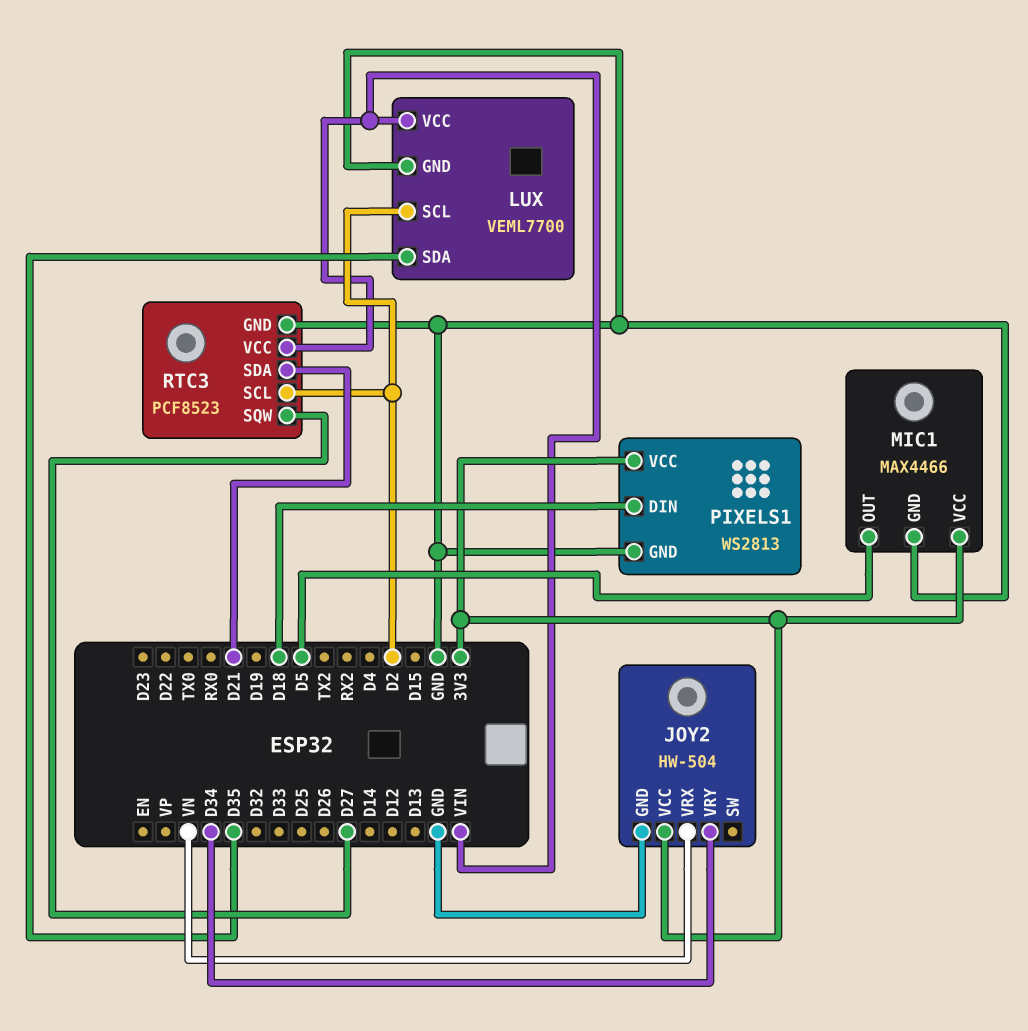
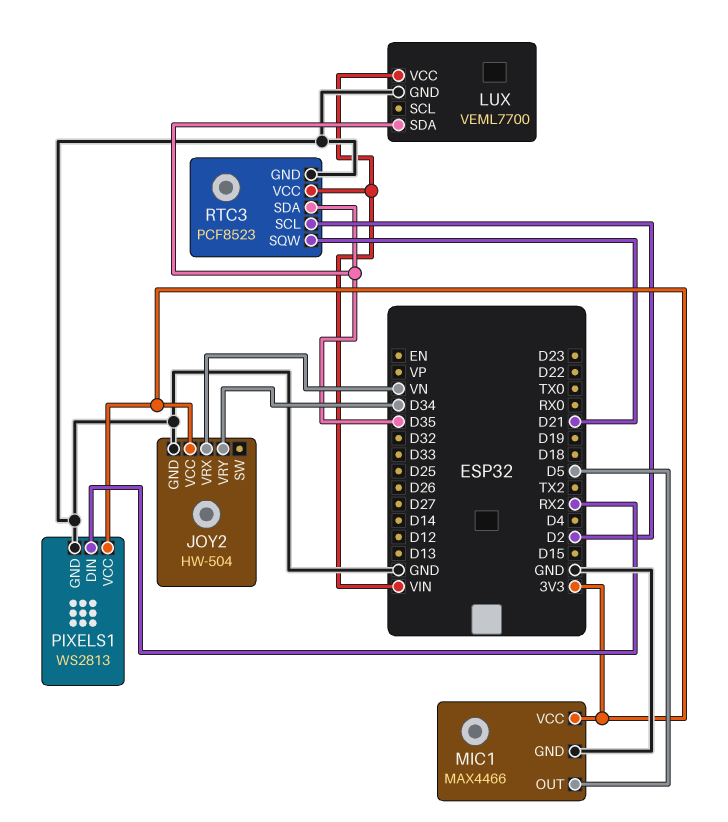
LUX pin SCL: D2 -> none
PIXELS1 pin DIN: D18 -> RX2
RTC3 pin SDA: D21 -> D35
RTC3 pin SQW: D27 -> D21

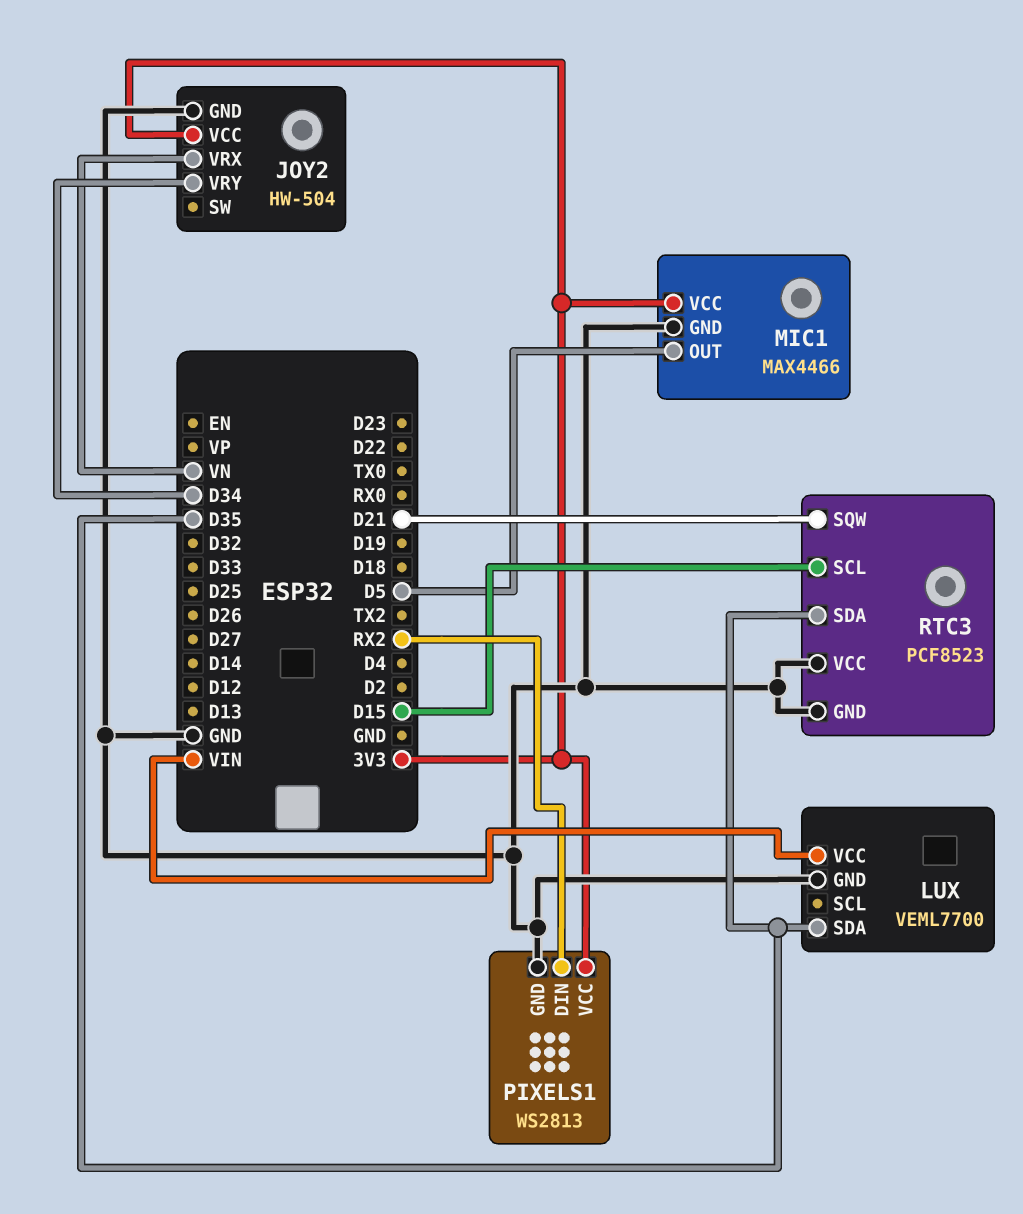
RTC3 pin SCL: D2 -> D15
RTC3 pin VCC: VIN -> GND

